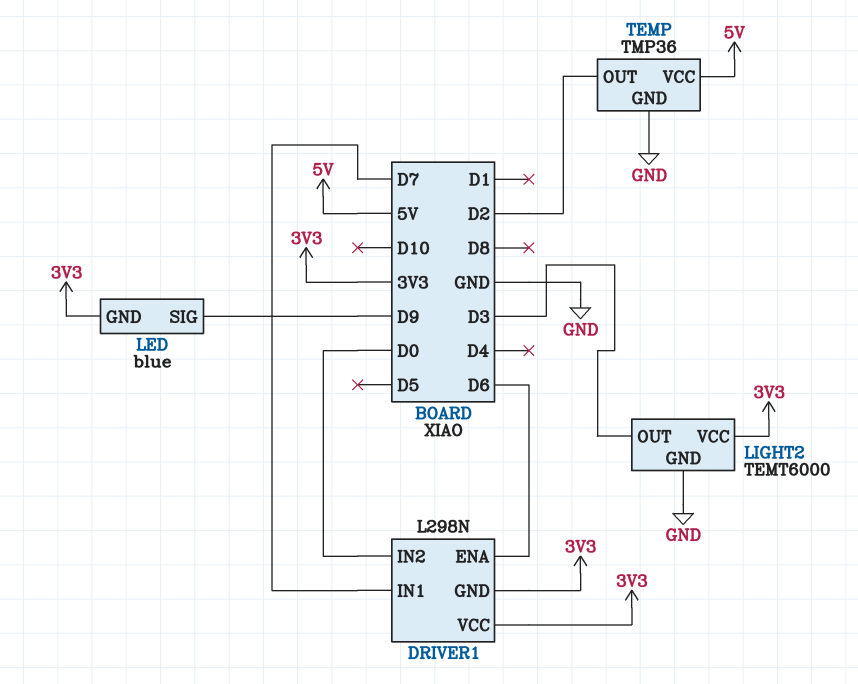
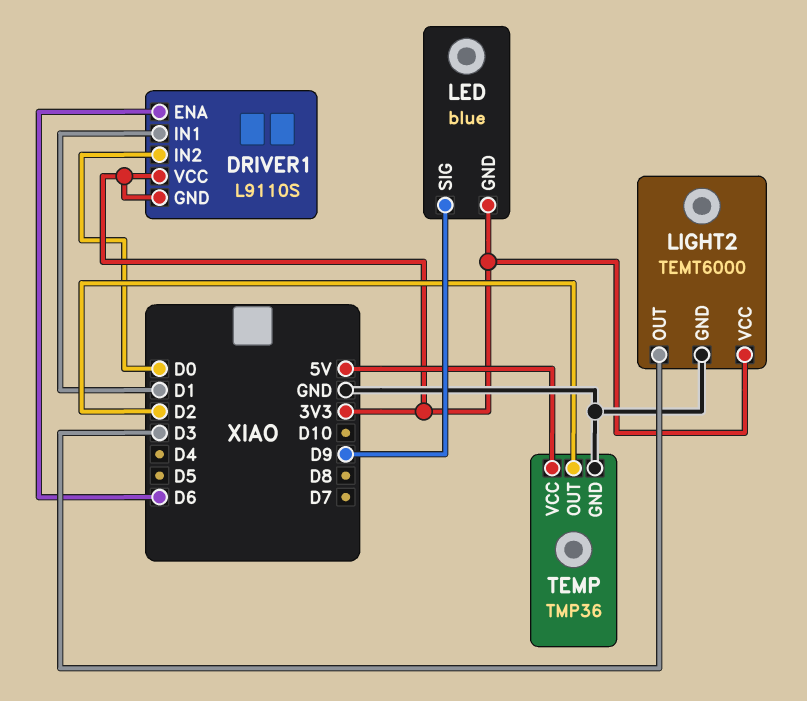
DRIVER1: L298N -> L9110S
DRIVER1 pin IN1: D7 -> D1

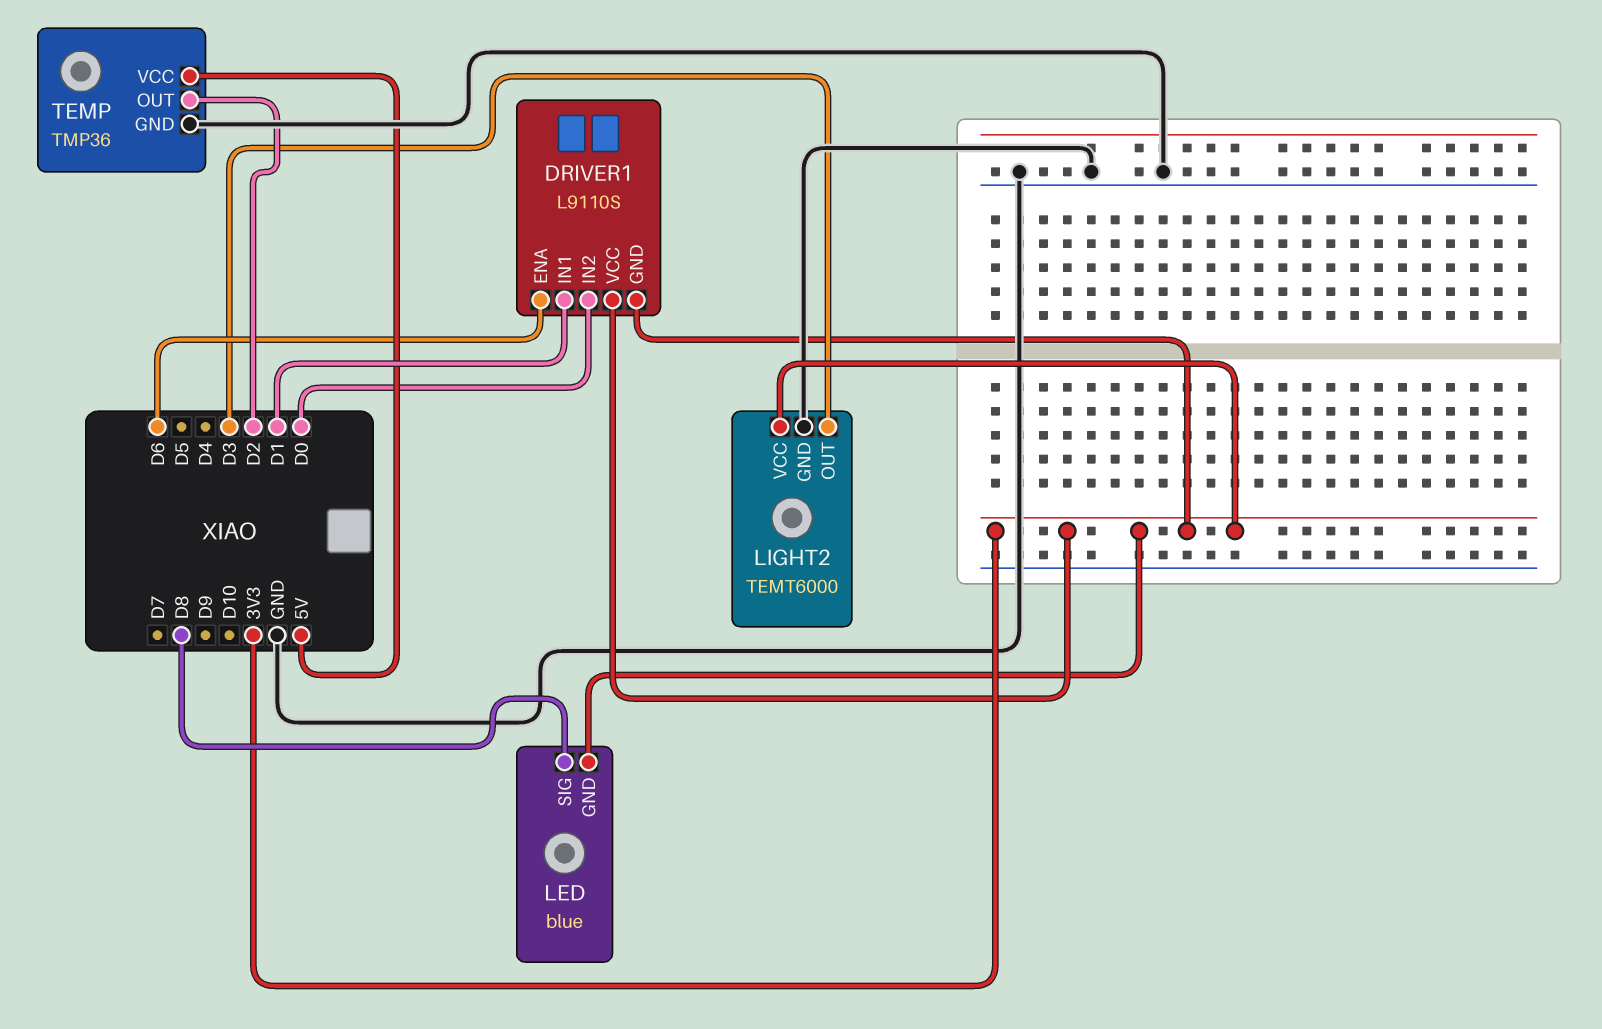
LED pin SIG: D9 -> D8

